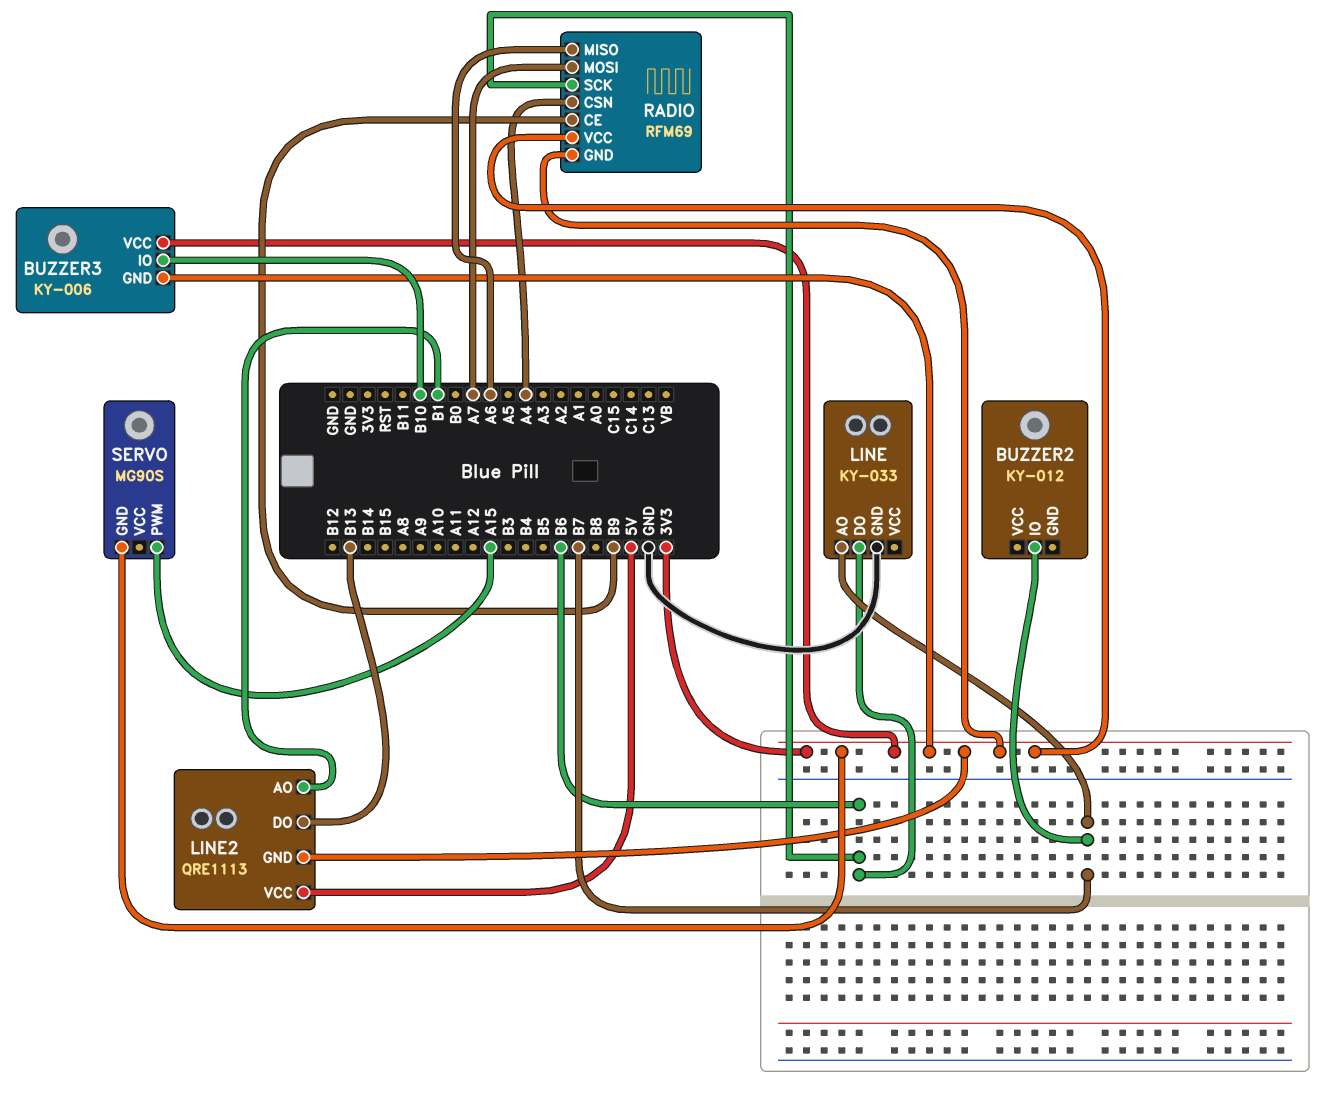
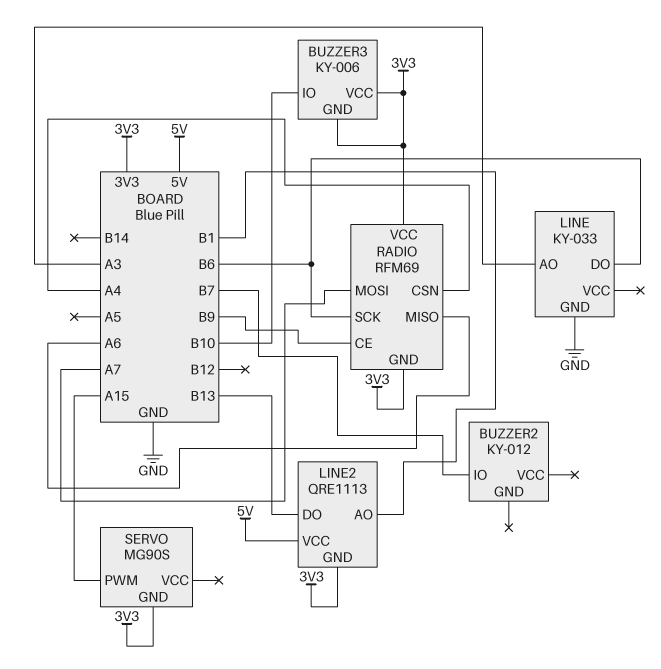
LINE pin AO: B7 -> A3

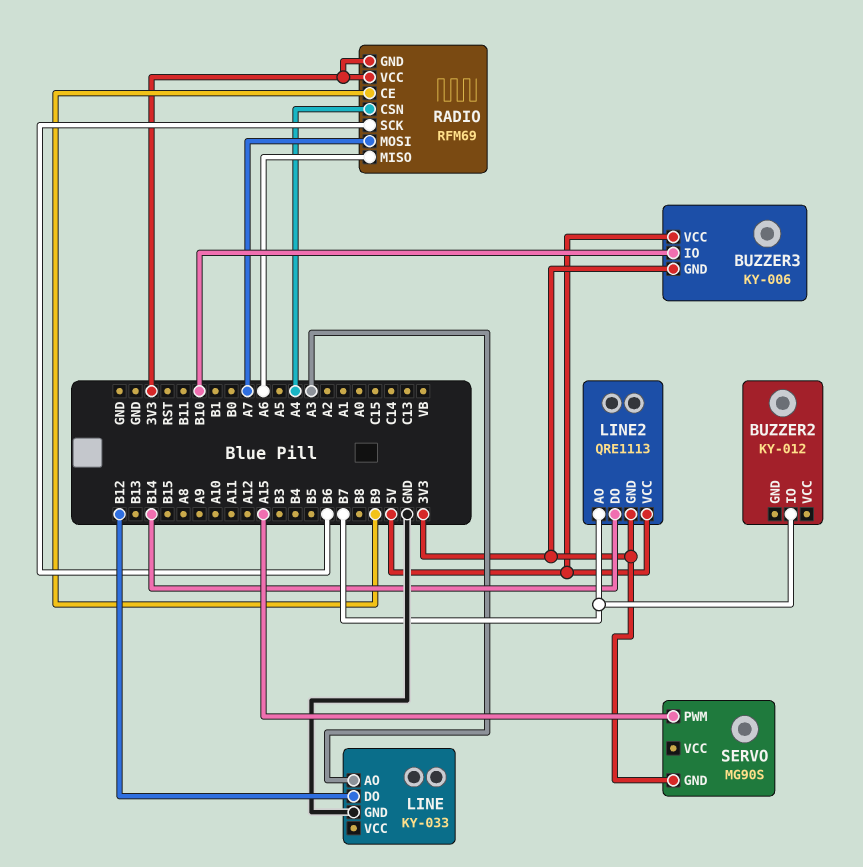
BUZZER3 pin VCC: 3V3 -> 5V
LINE pin DO: B6 -> B12
LINE2 pin AO: B1 -> B7
LINE2 pin DO: B13 -> B14

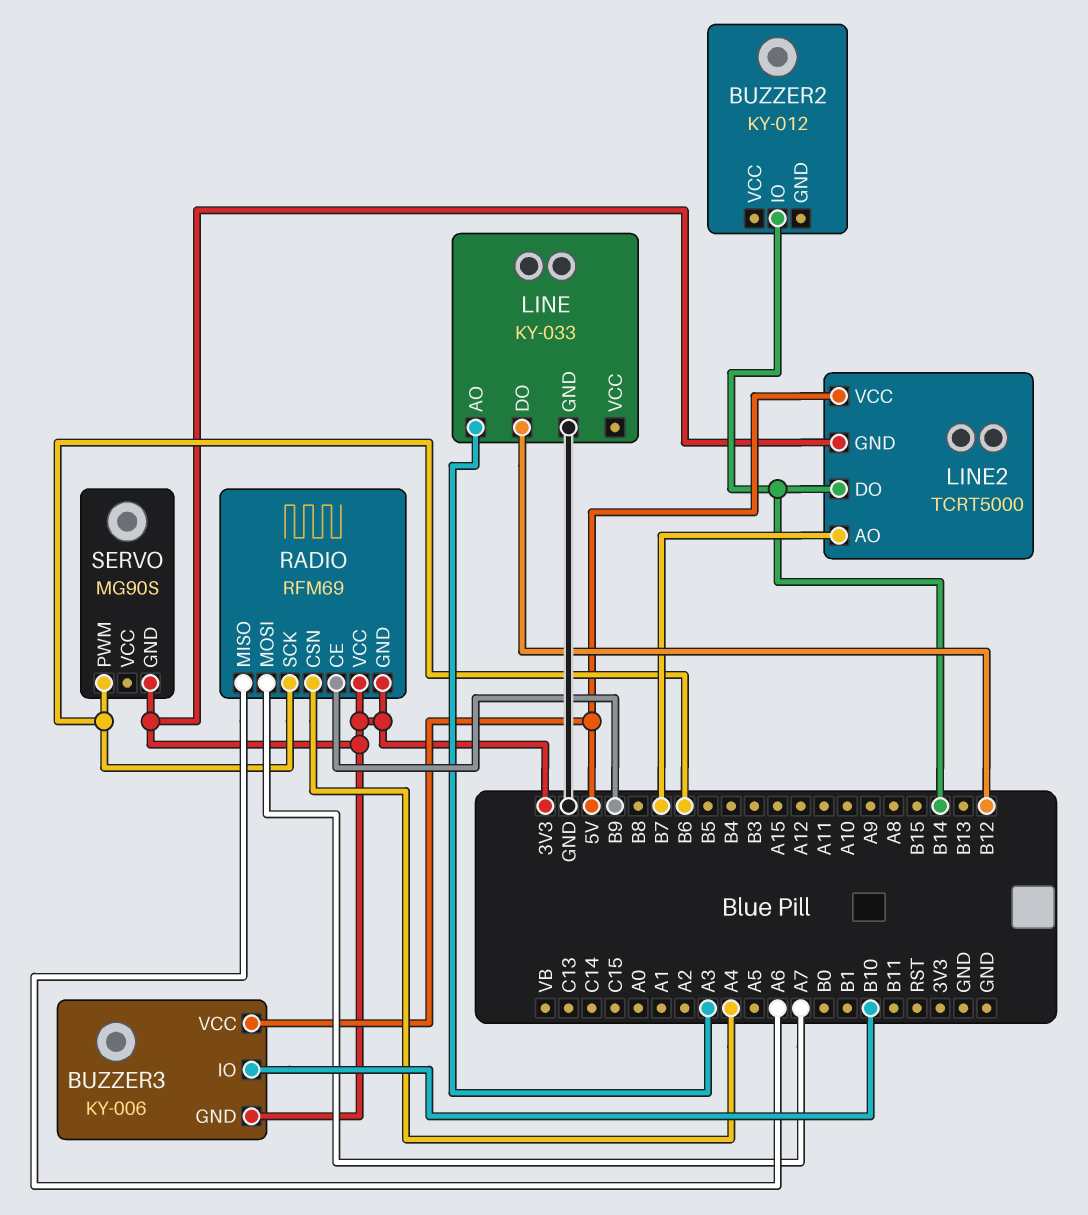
BUZZER2 pin IO: B7 -> B14
LINE2: QRE1113 -> TCRT5000
SERVO pin PWM: A15 -> B6

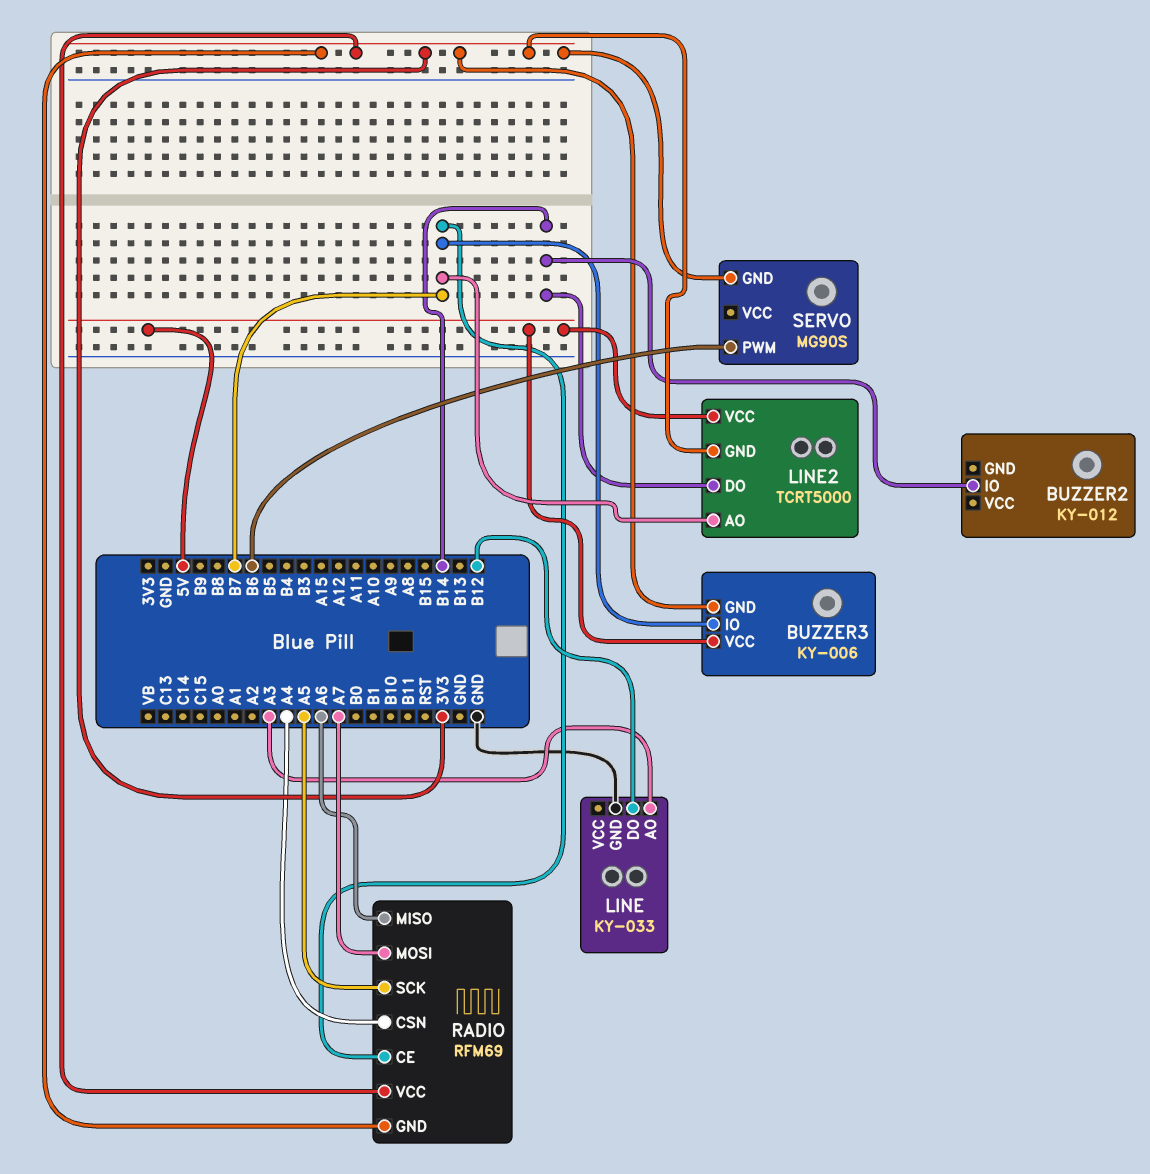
BUZZER3 pin IO: B10 -> B7
RADIO pin CE: B9 -> B7
RADIO pin SCK: B6 -> A5

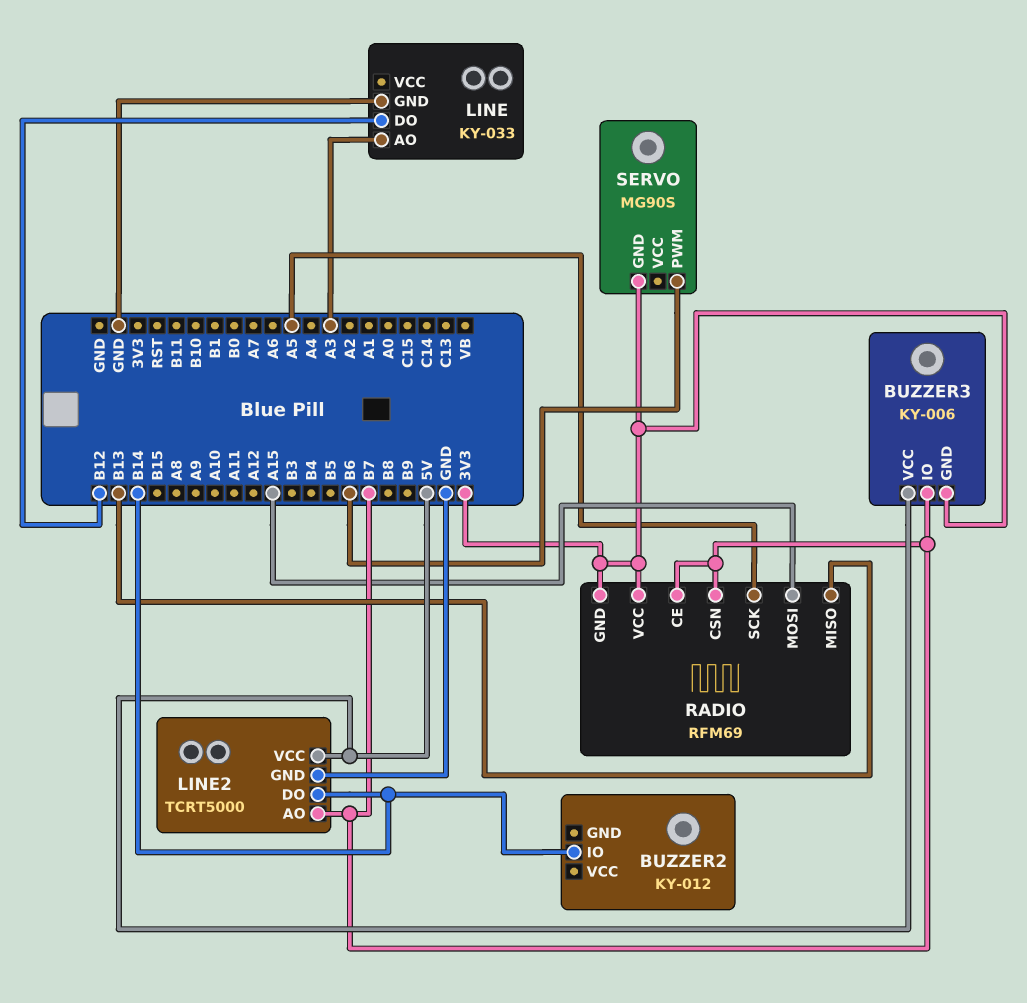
LINE2 pin GND: 3V3 -> GND
RADIO pin CSN: A4 -> B7
RADIO pin MISO: A6 -> B13
RADIO pin MOSI: A7 -> A15

